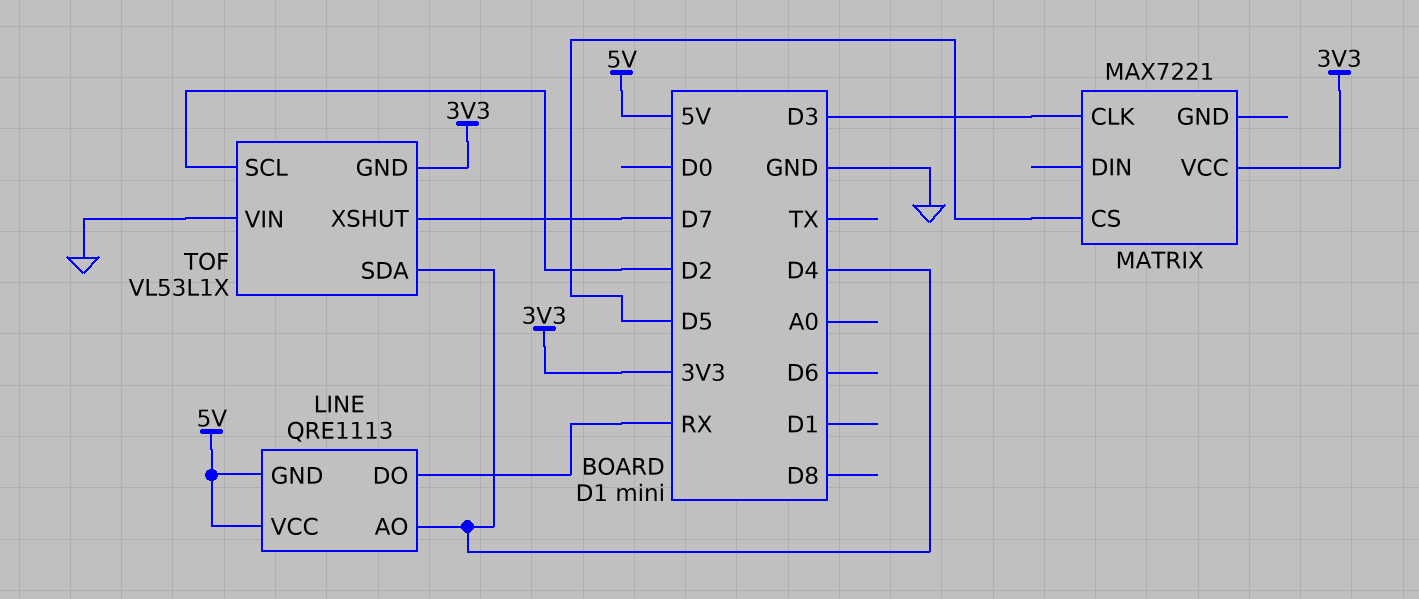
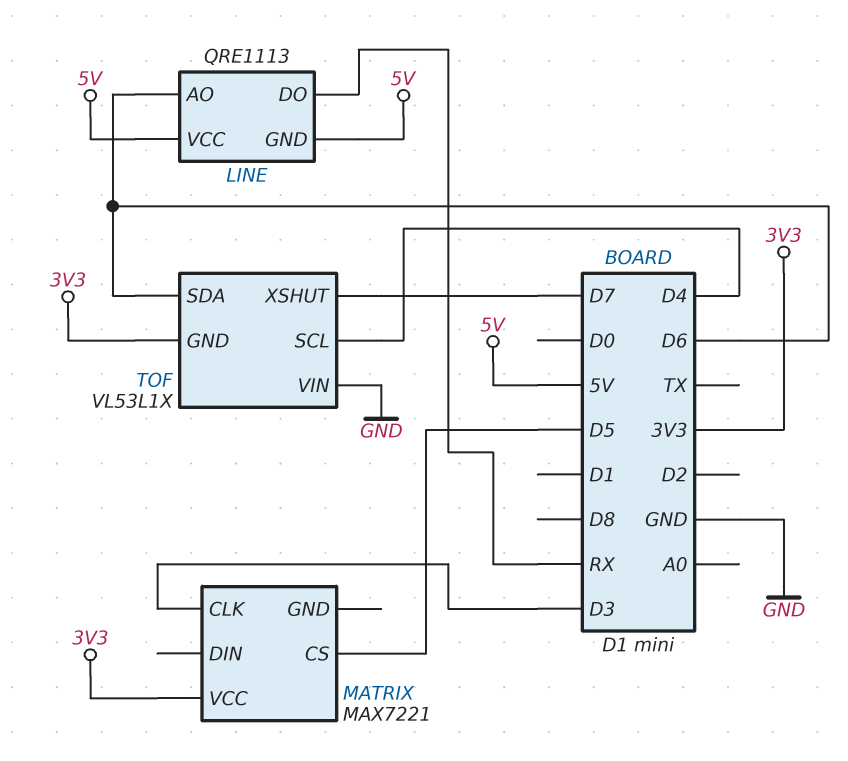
LINE pin AO: D4 -> D6
TOF pin SCL: D2 -> D4
TOF pin SDA: D4 -> D6

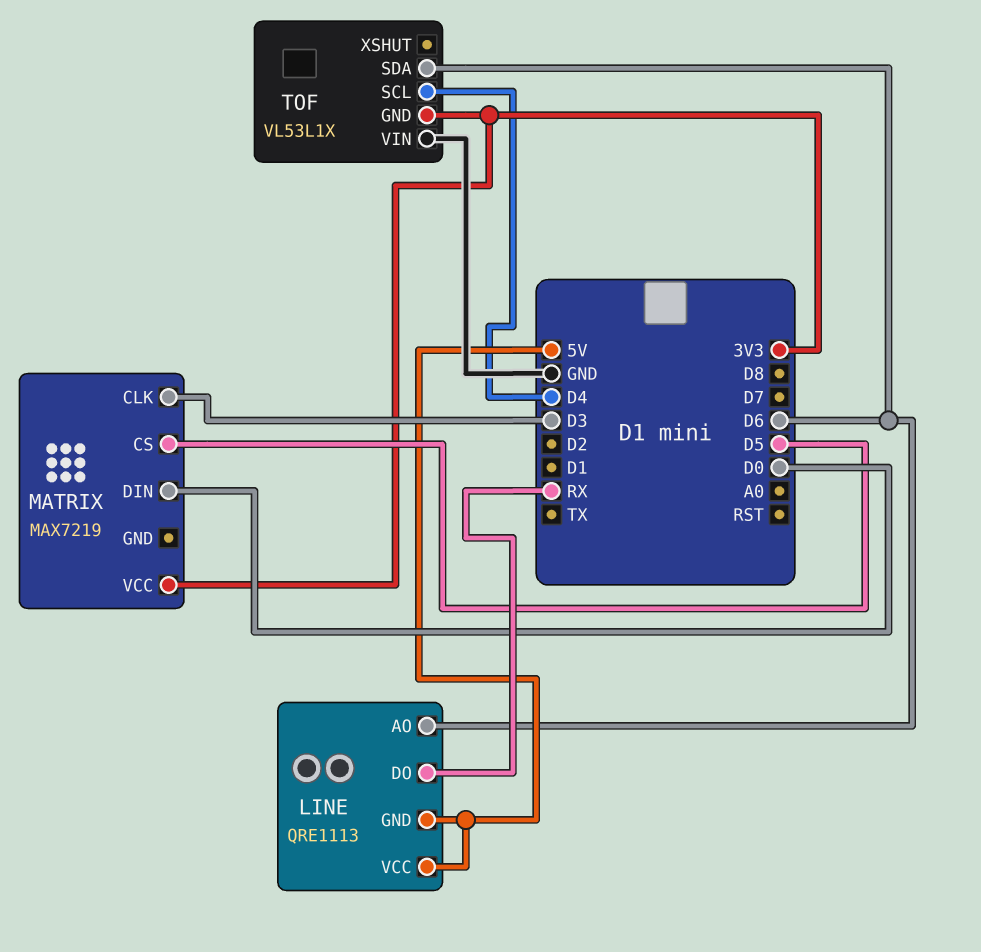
MATRIX: MAX7221 -> MAX7219
MATRIX pin DIN: none -> D0
TOF pin XSHUT: D7 -> none

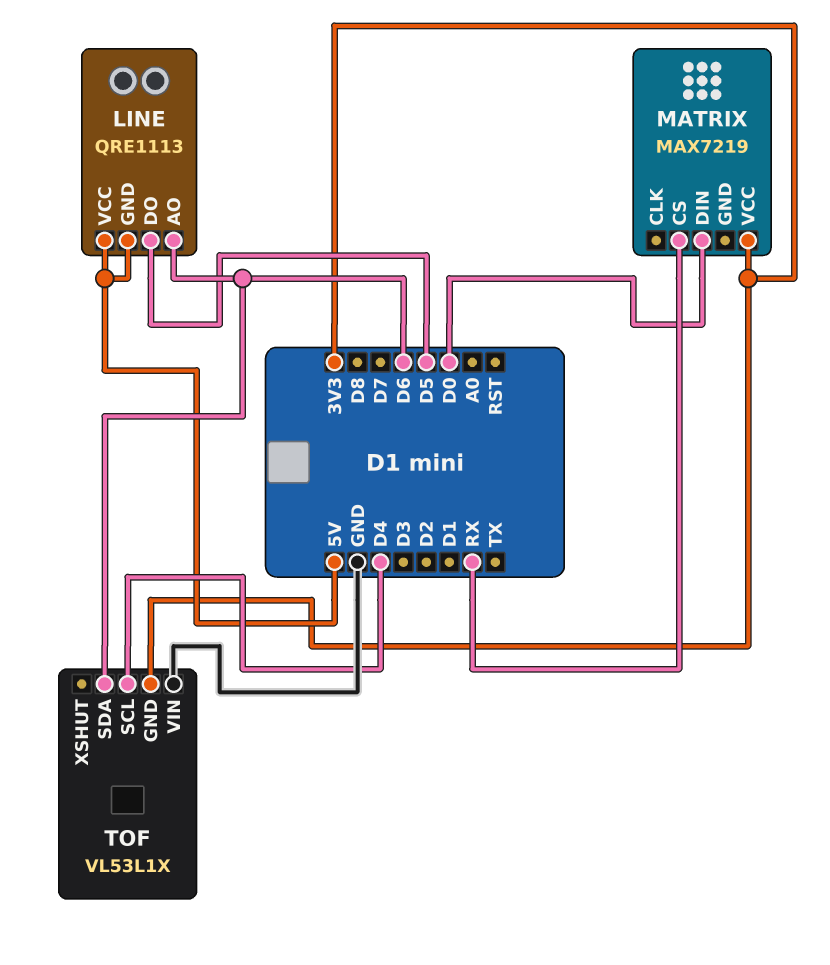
LINE pin DO: RX -> D5
MATRIX pin CLK: D3 -> none
MATRIX pin CS: D5 -> RX

